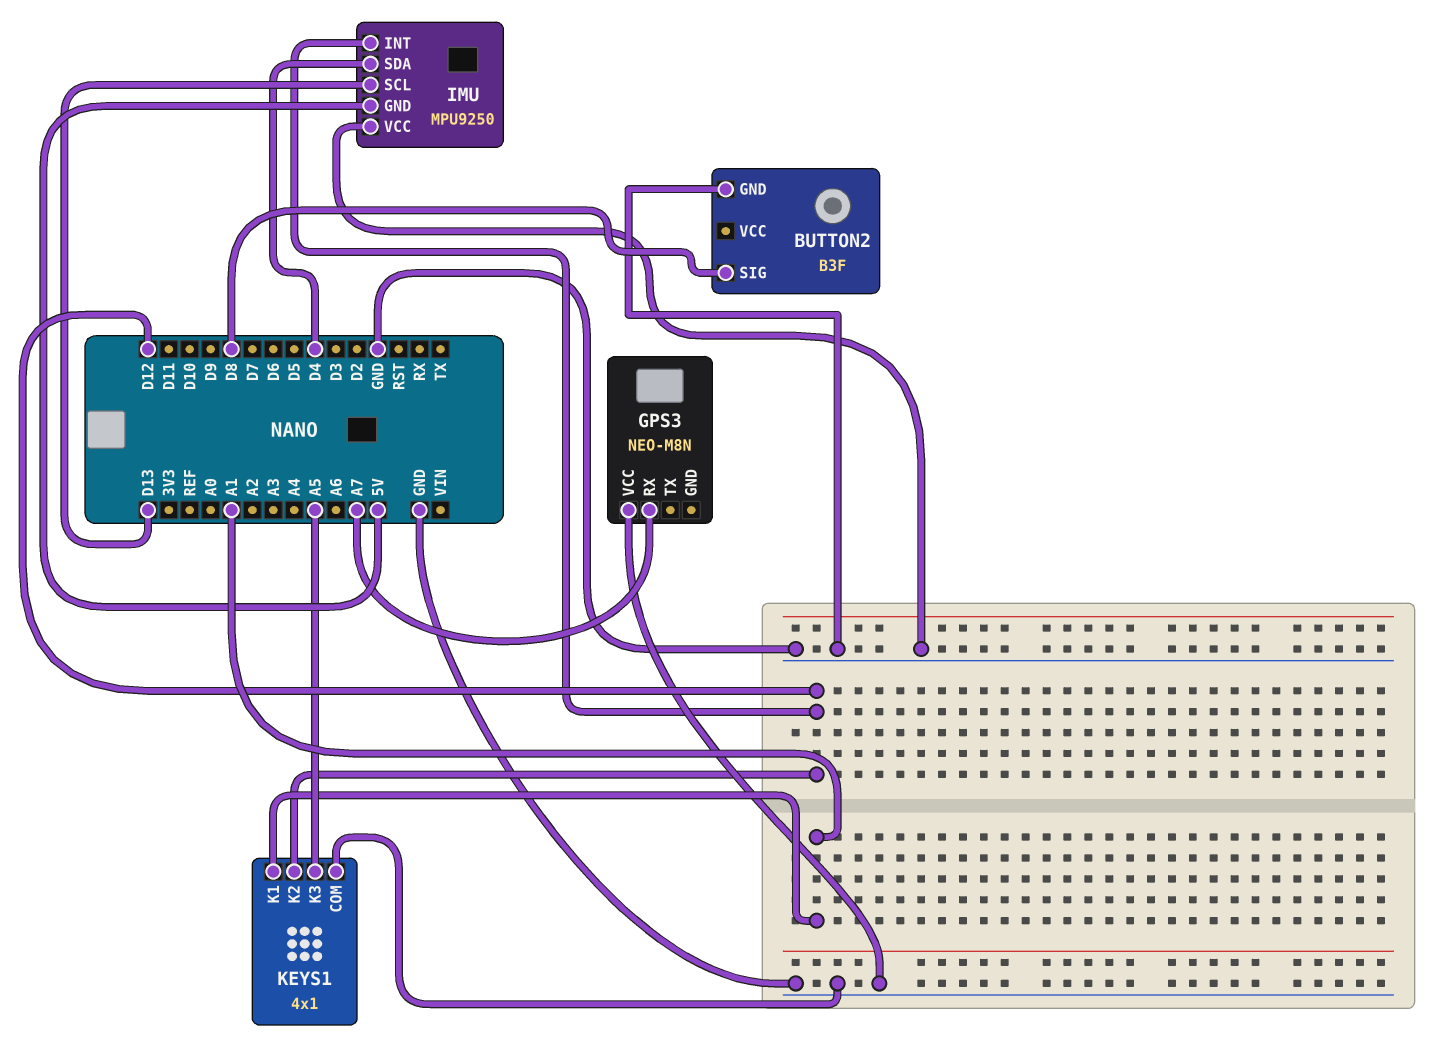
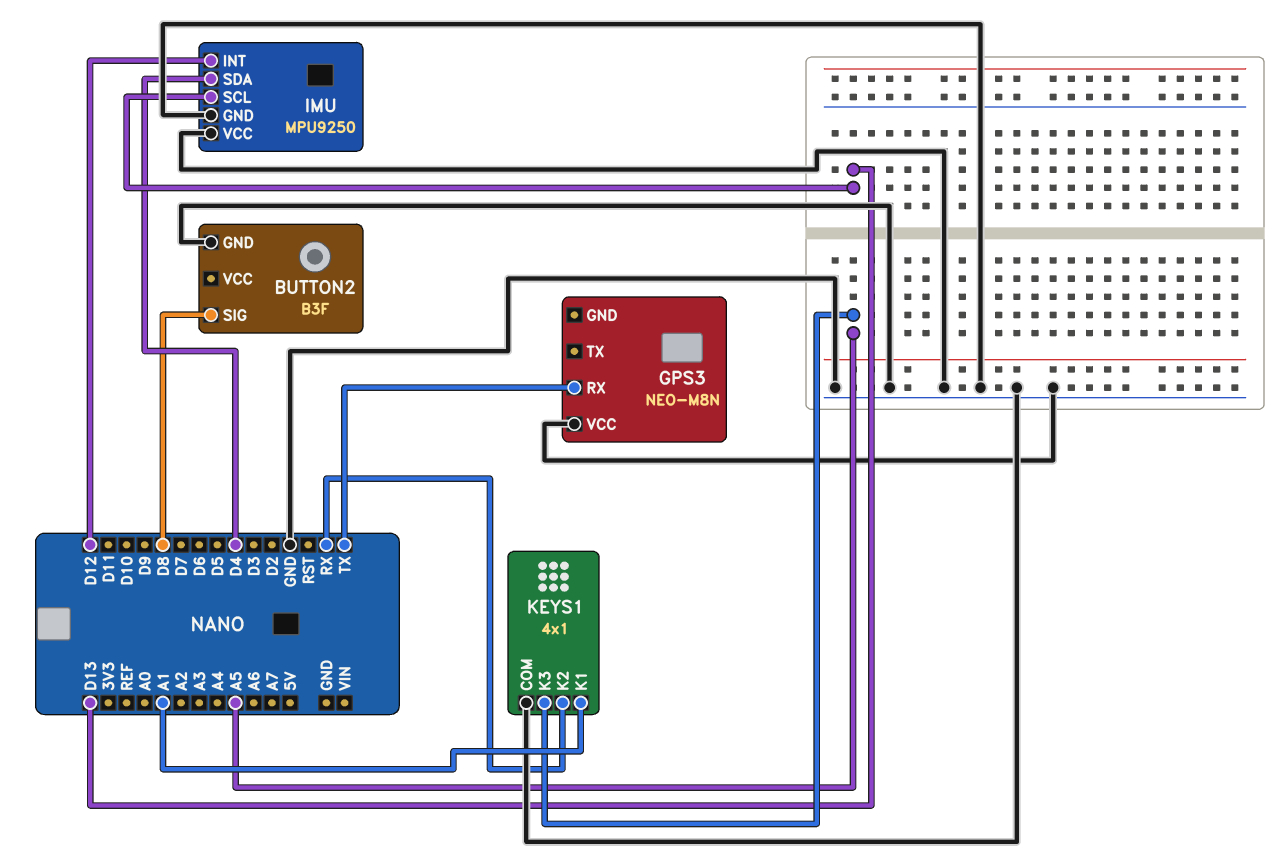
GPS3 pin RX: A7 -> TX
IMU pin GND: 5V -> GND
KEYS1 pin K2: D12 -> RX

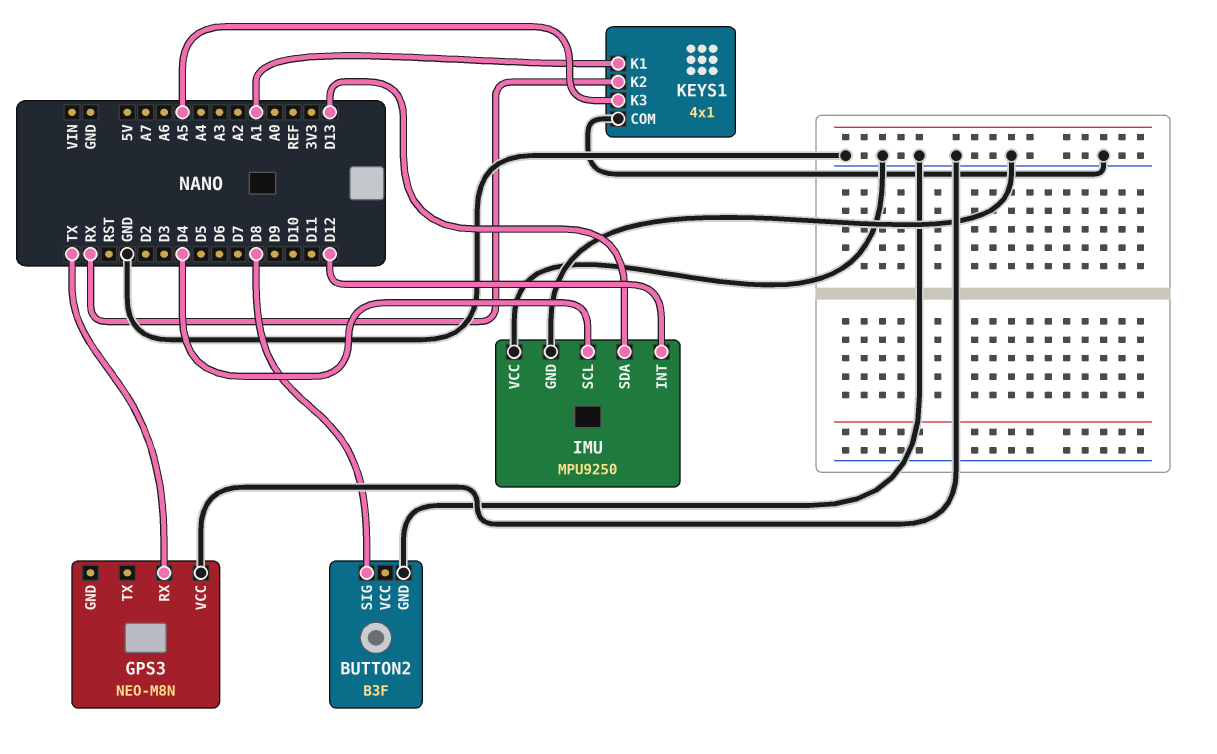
IMU pin SCL: D13 -> D4
IMU pin SDA: D4 -> D13

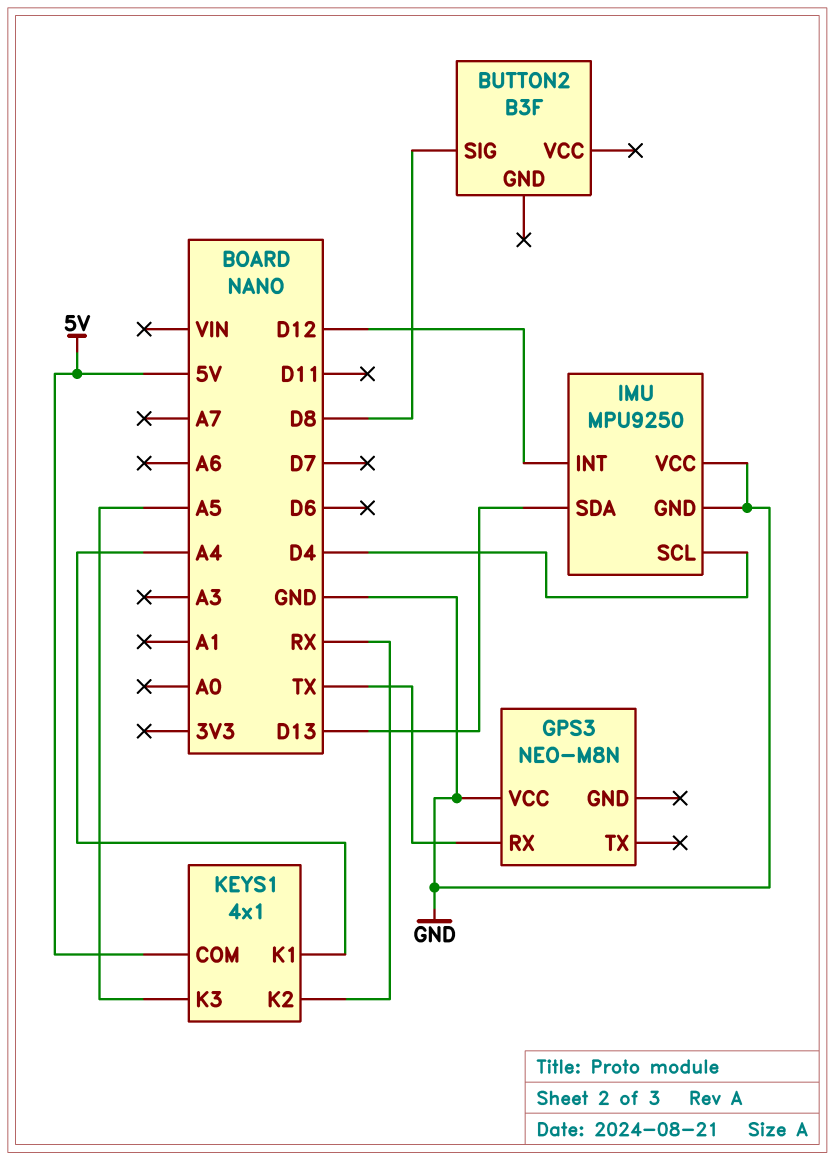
BUTTON2 pin GND: GND -> none
KEYS1 pin COM: GND -> 5V
KEYS1 pin K1: A1 -> A4

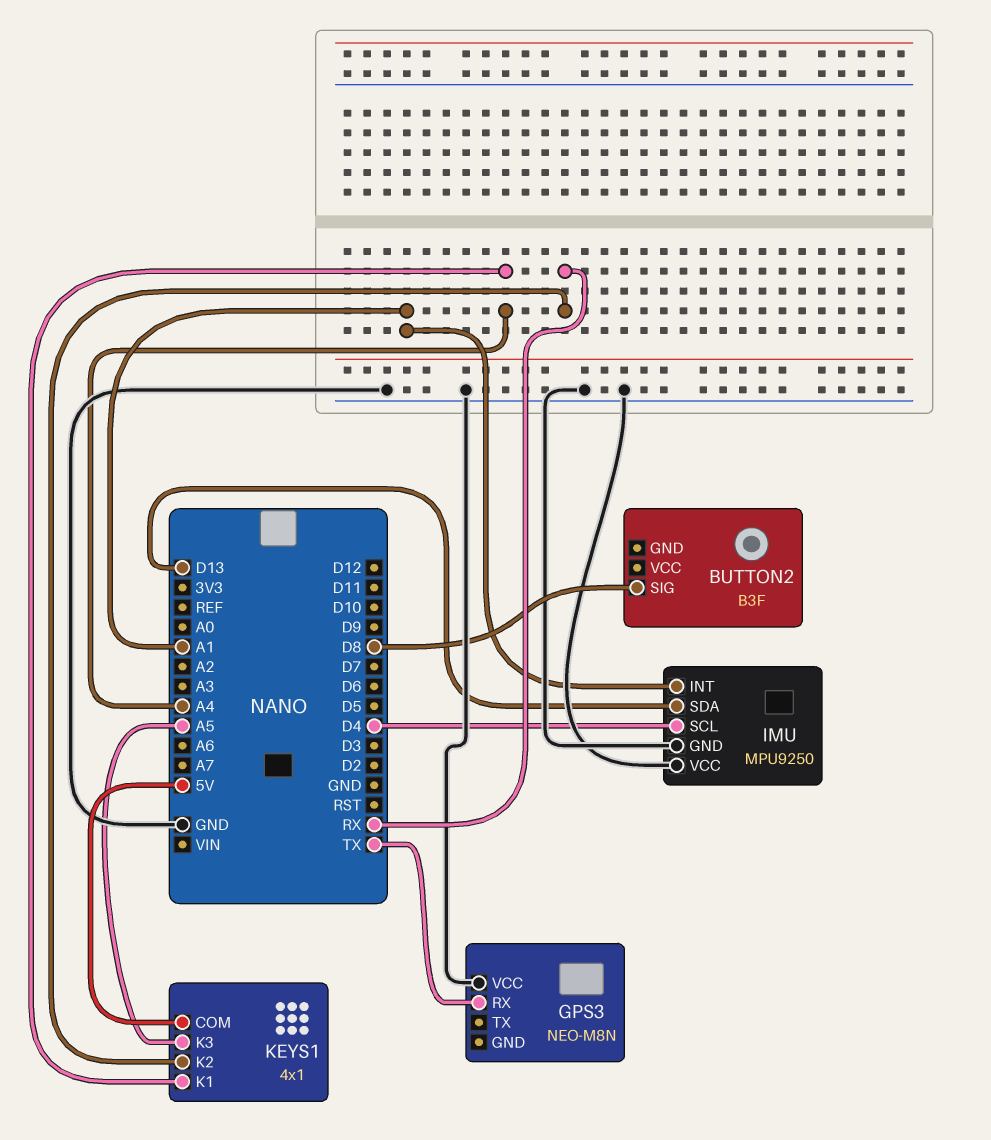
IMU pin INT: D12 -> A1

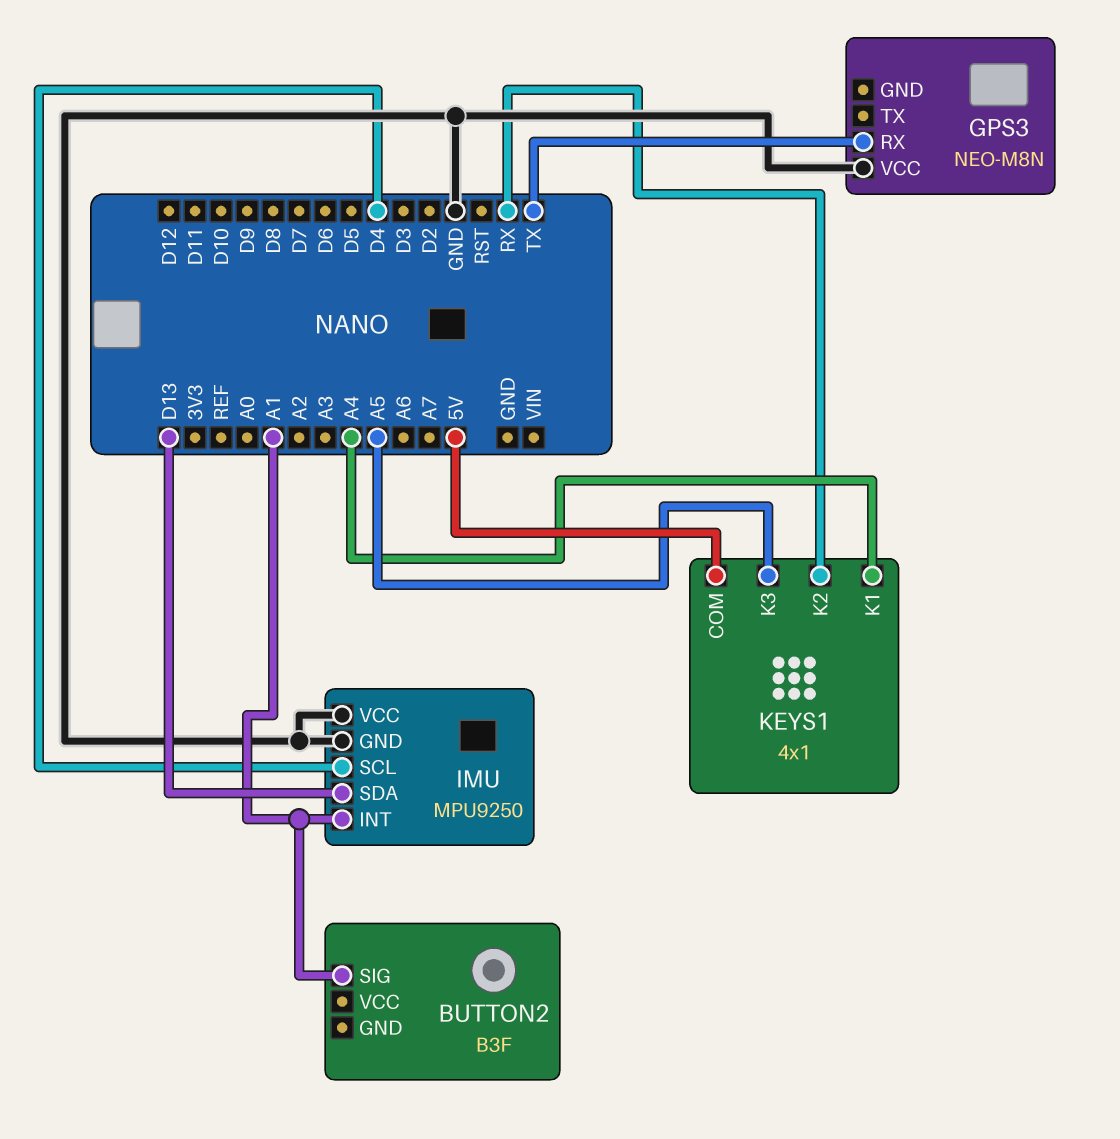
BUTTON2 pin SIG: D8 -> A1

